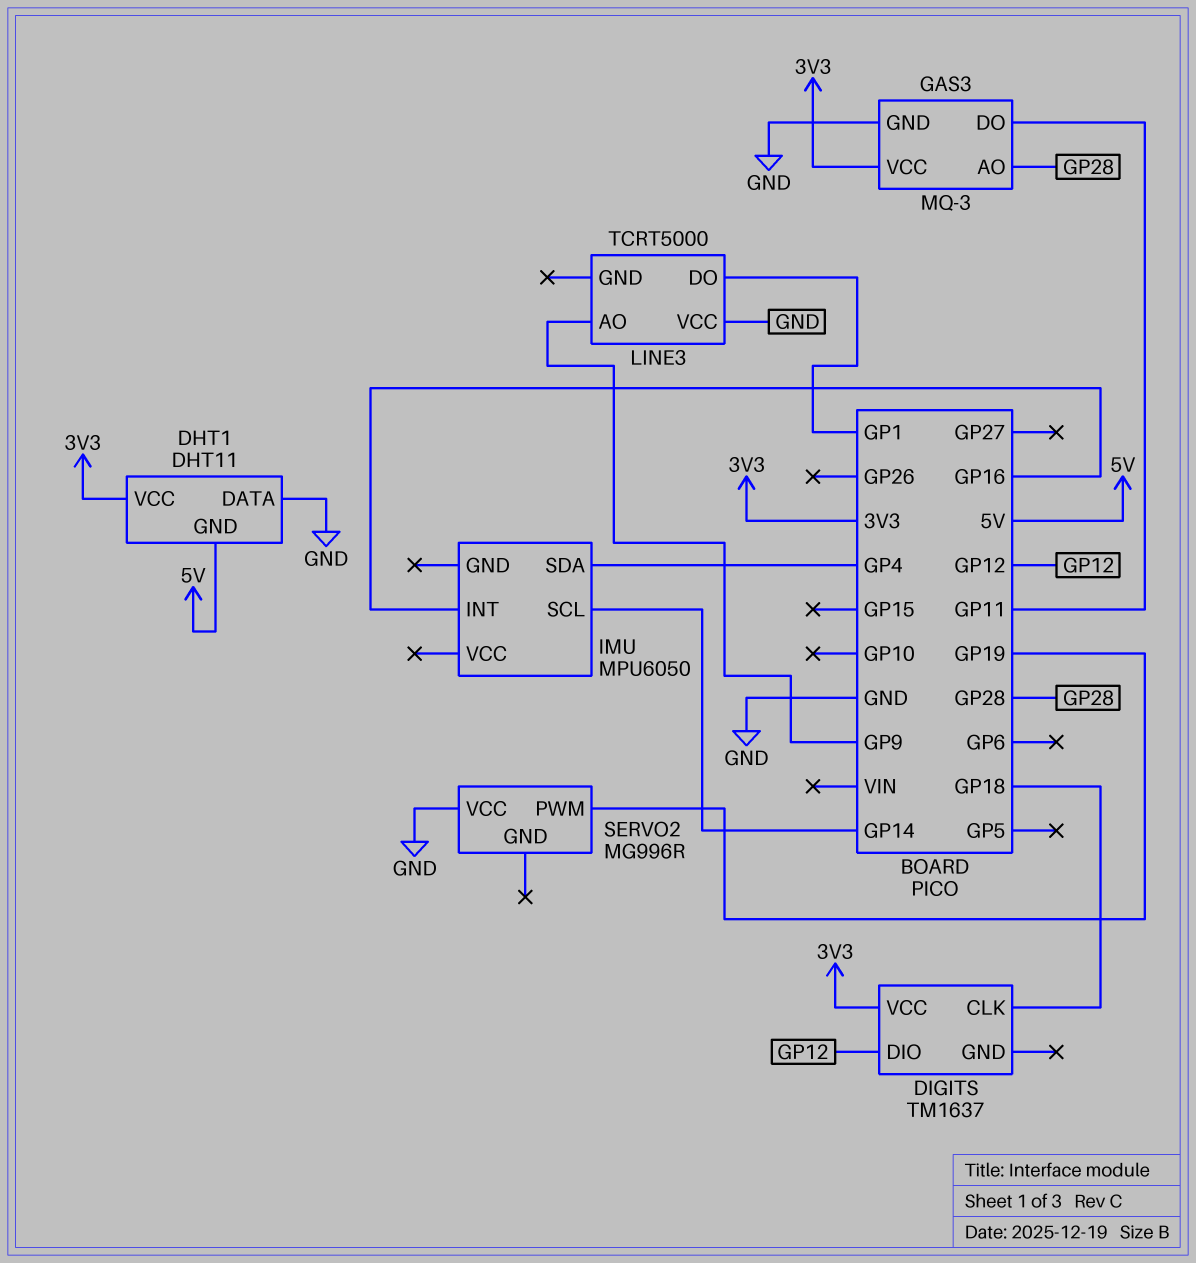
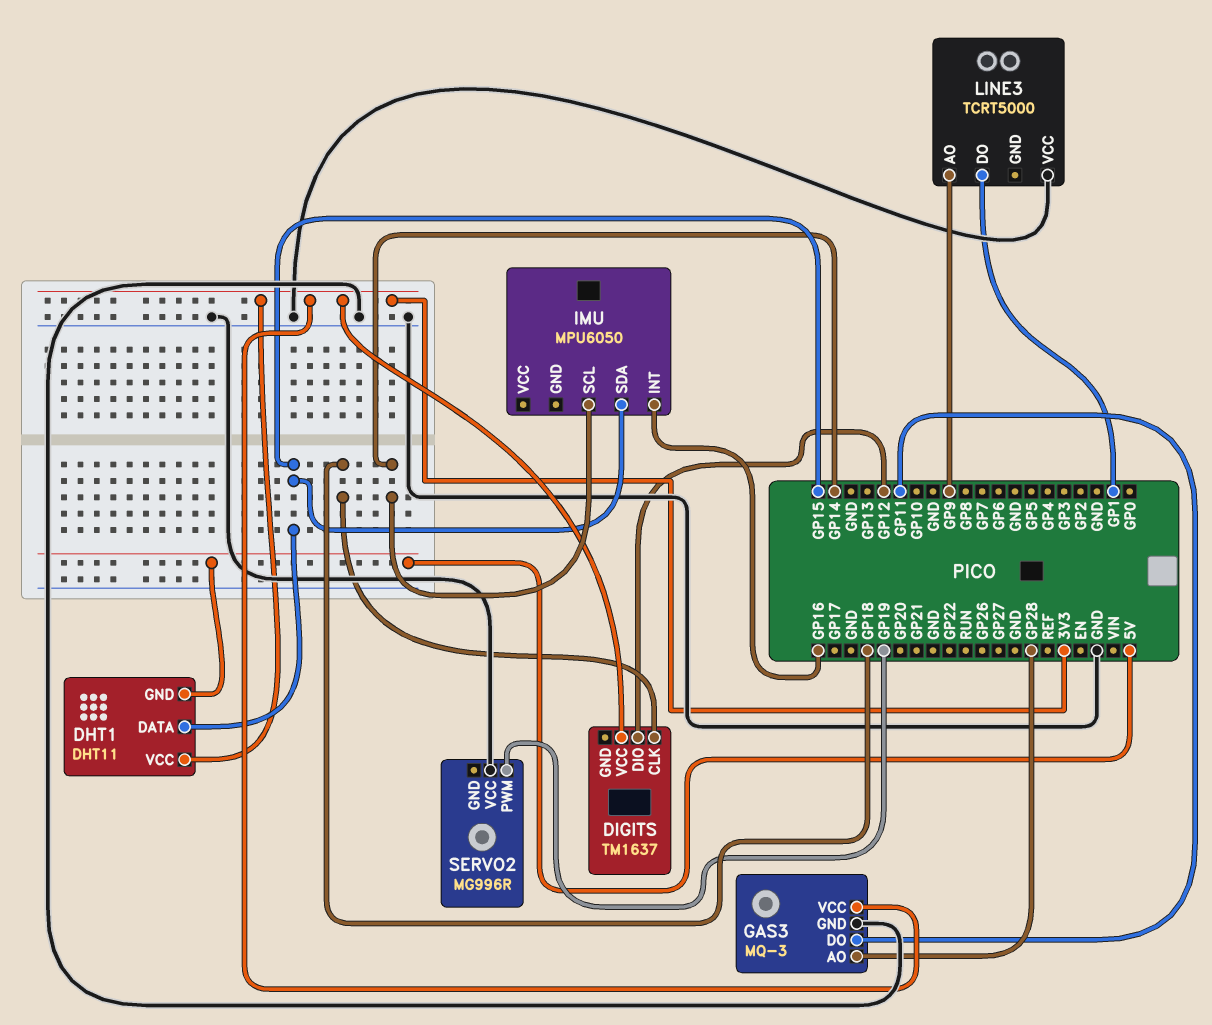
DHT1 pin DATA: GND -> GP15
IMU pin SDA: GP4 -> GP15

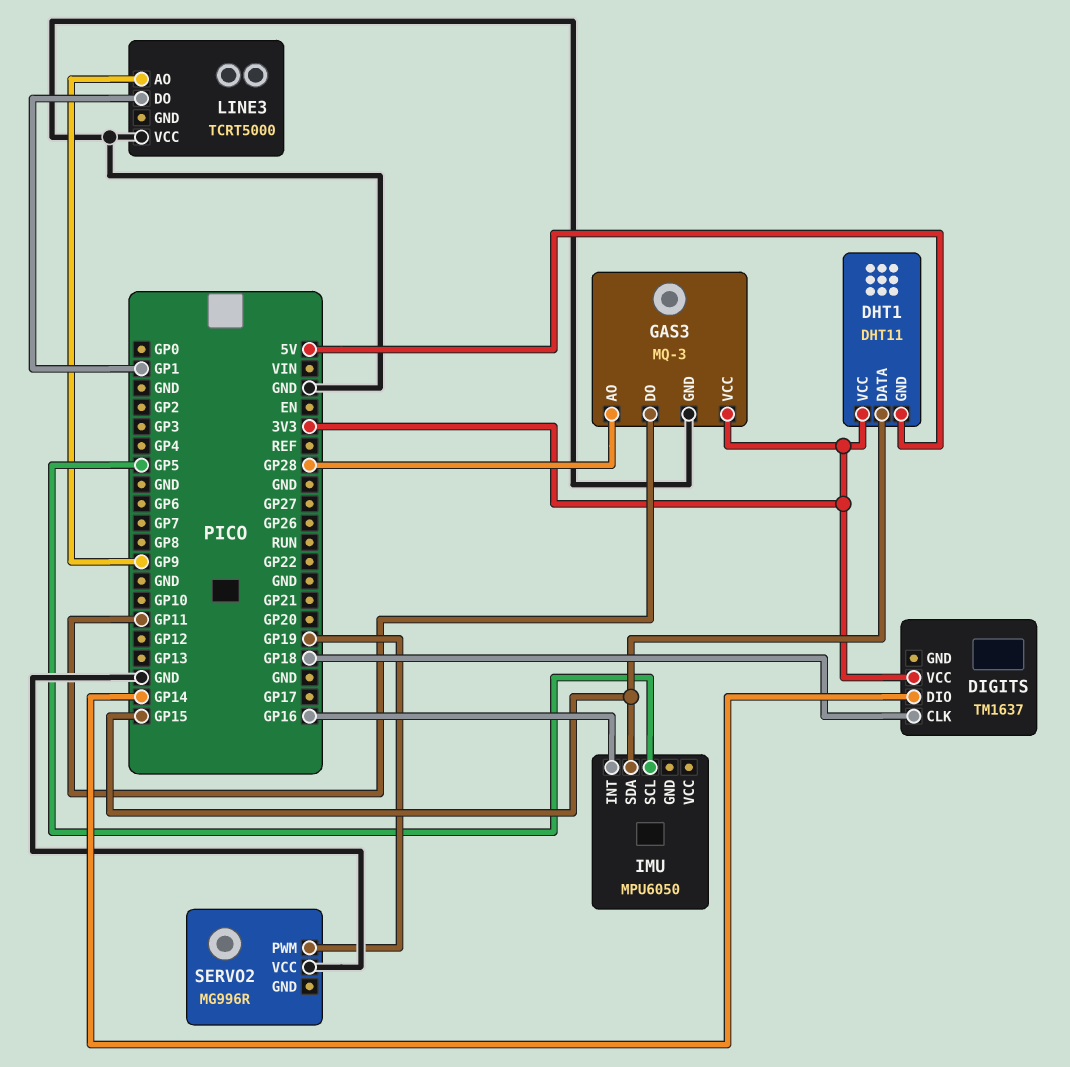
DIGITS pin DIO: GP12 -> GP14
IMU pin SCL: GP14 -> GP5

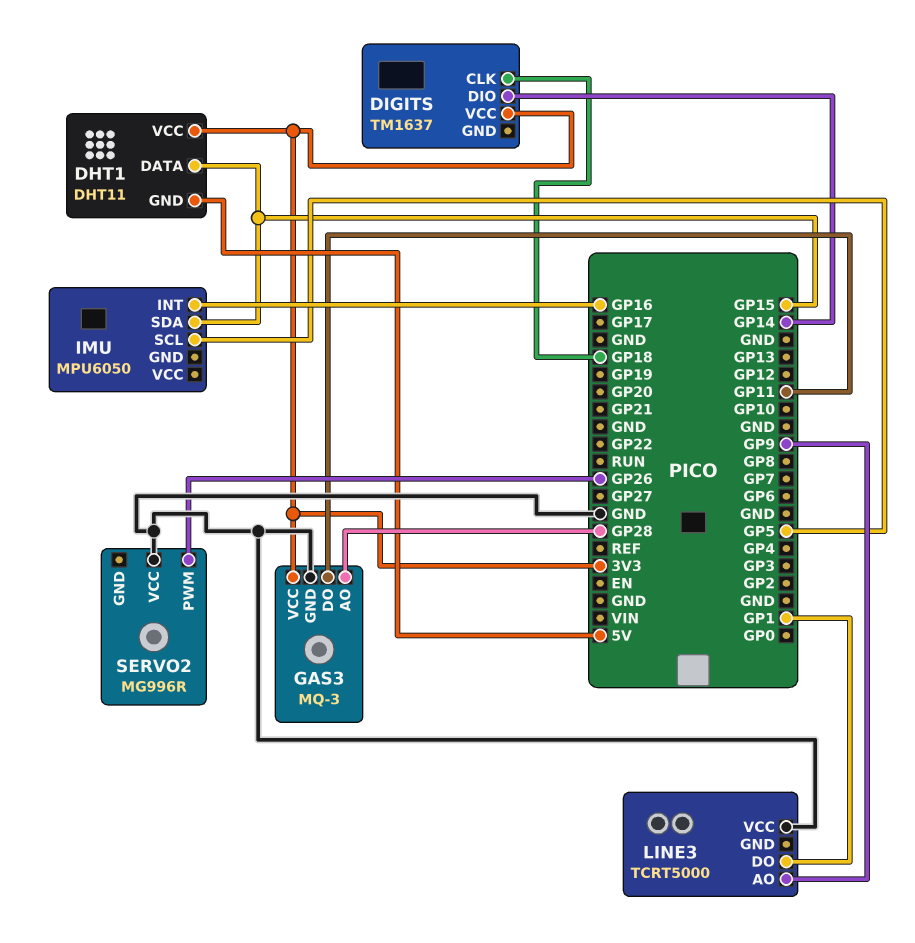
SERVO2 pin PWM: GP19 -> GP26

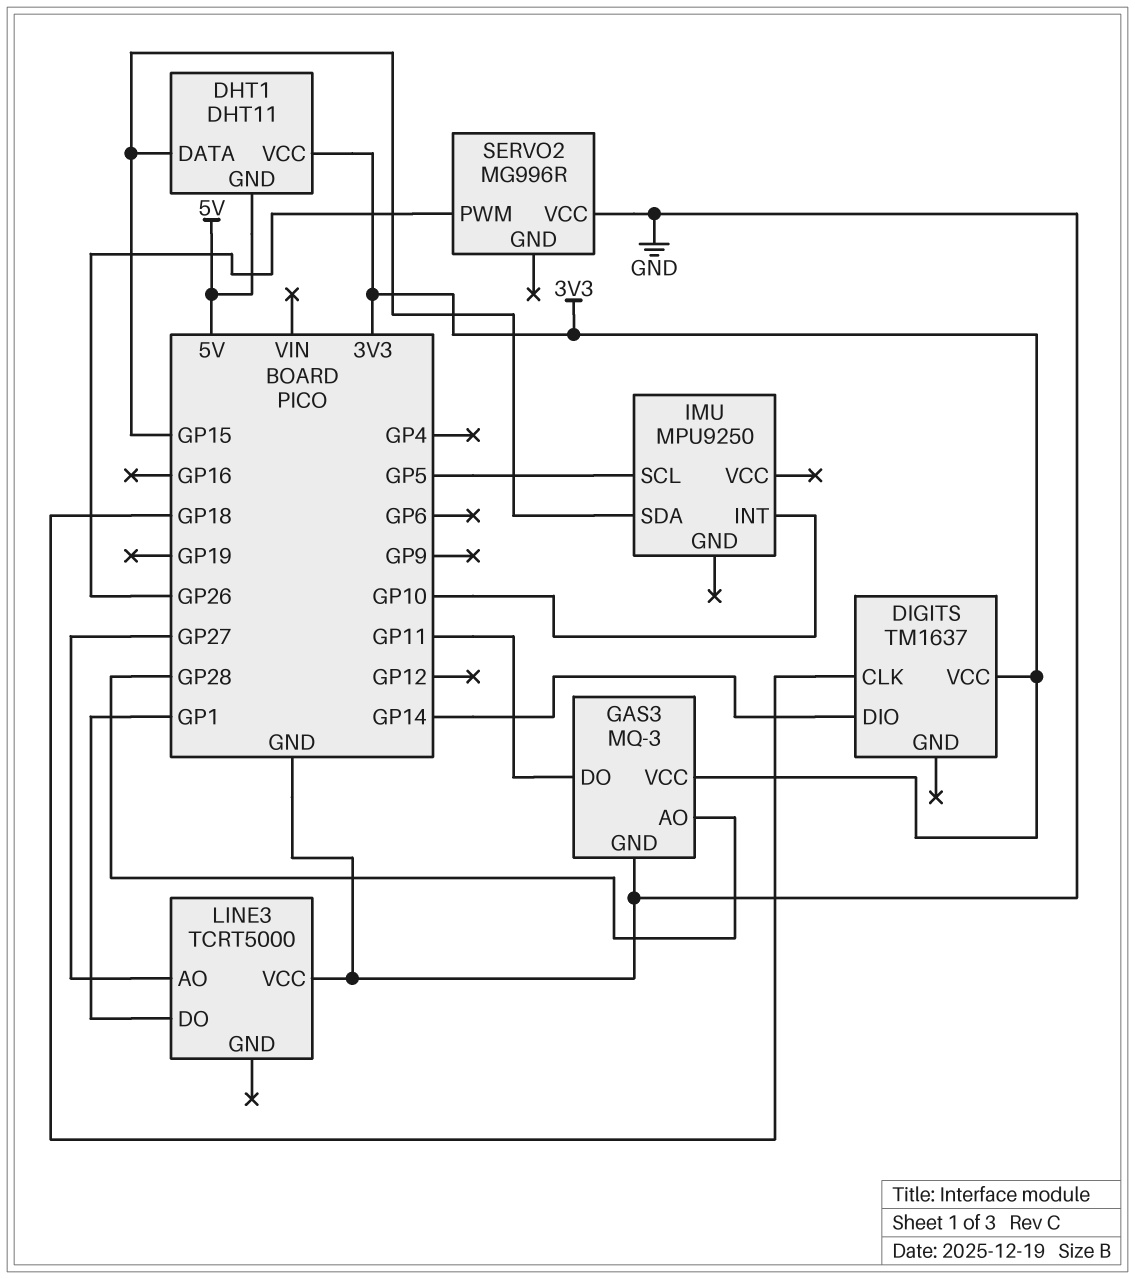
IMU: MPU6050 -> MPU9250
IMU pin INT: GP16 -> GP10
LINE3 pin AO: GP9 -> GP27

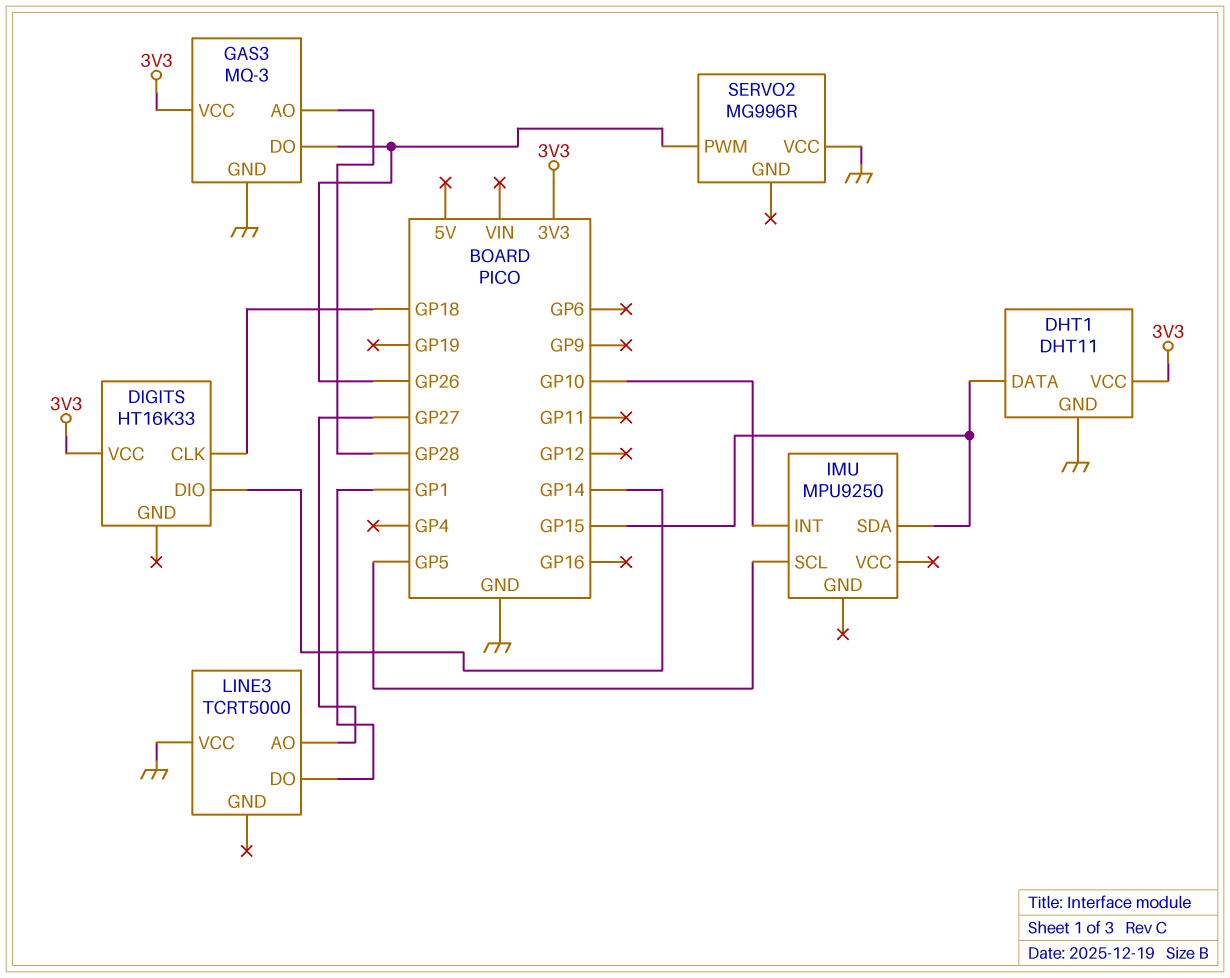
DHT1 pin GND: 5V -> GND
DIGITS: TM1637 -> HT16K33
GAS3 pin DO: GP11 -> GP26

